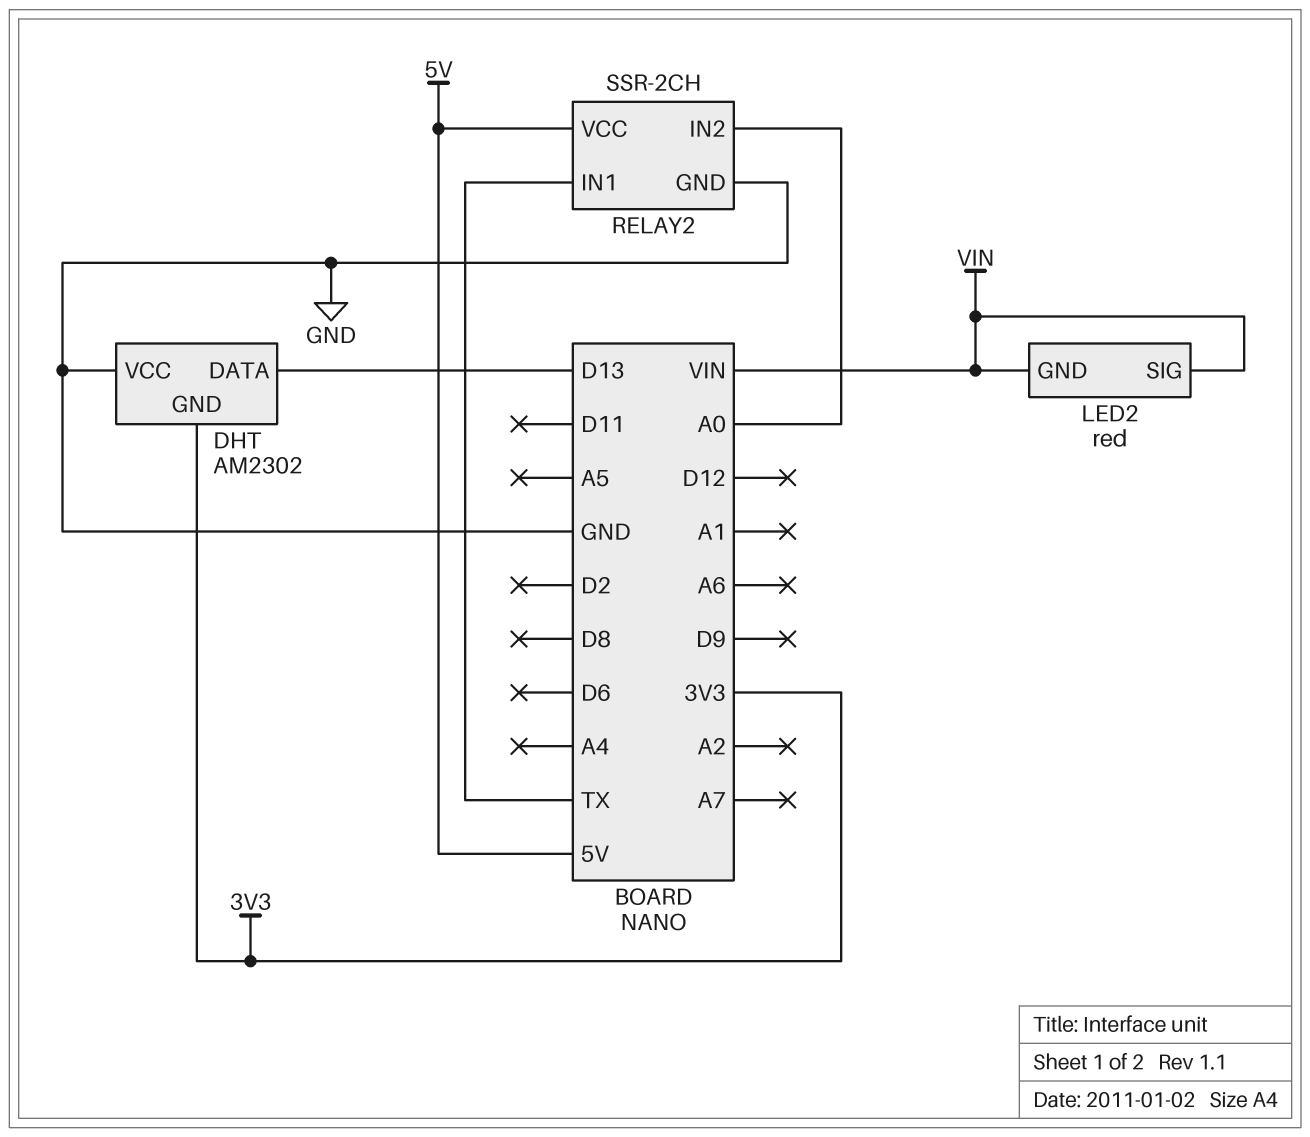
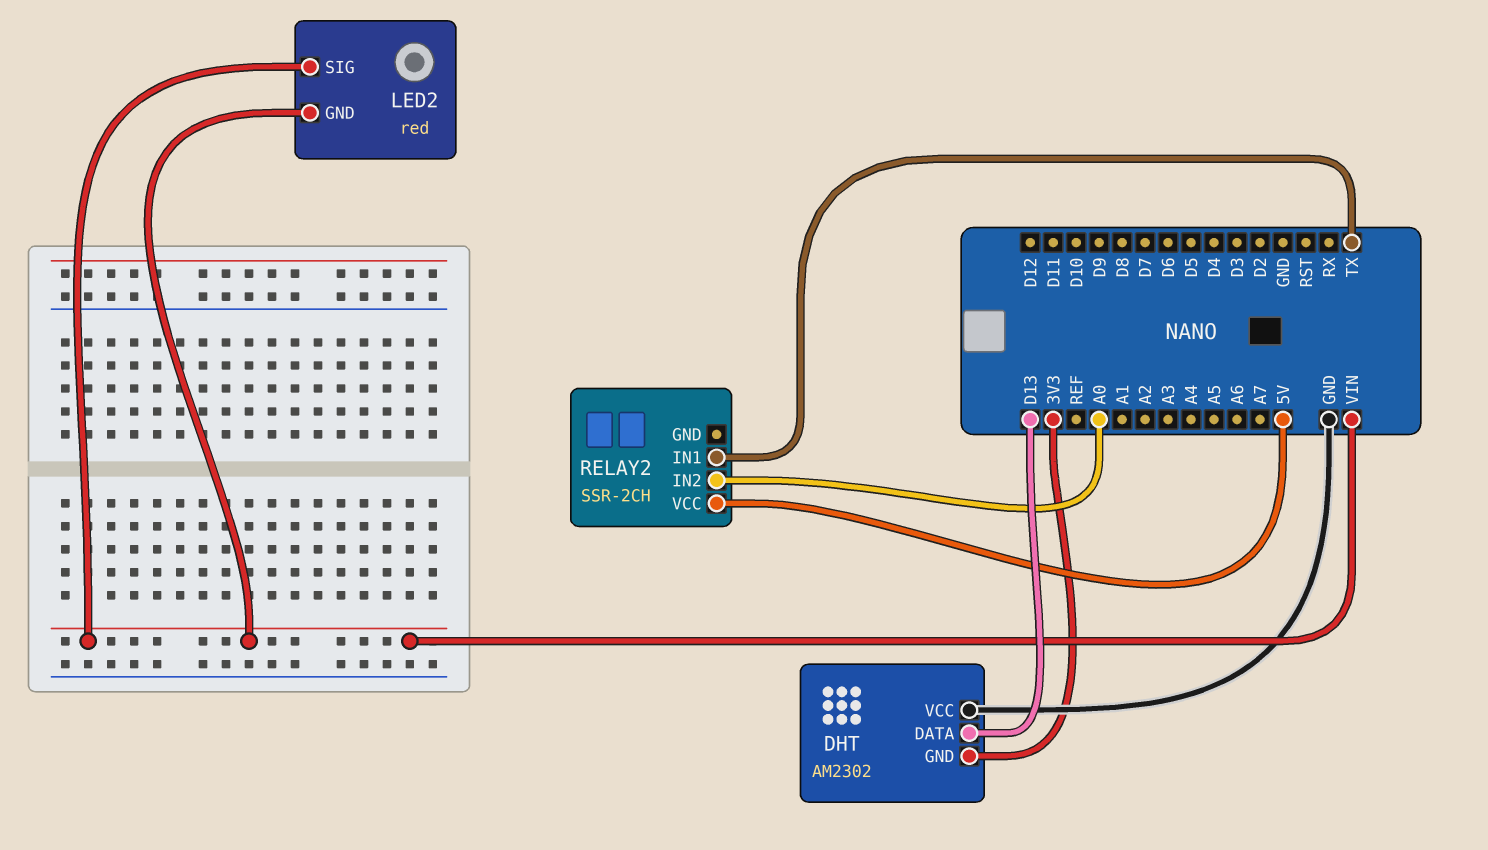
RELAY2 pin GND: GND -> none

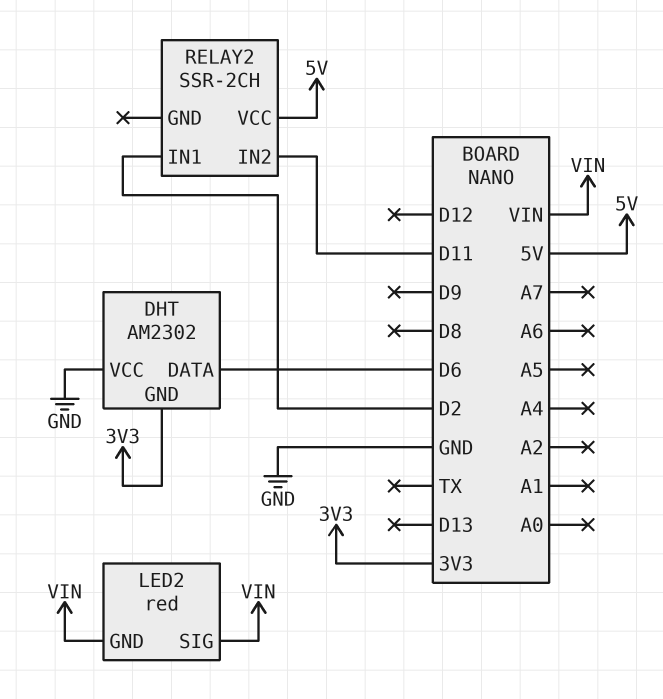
DHT pin DATA: D13 -> D6
RELAY2 pin IN1: TX -> D2
RELAY2 pin IN2: A0 -> D11

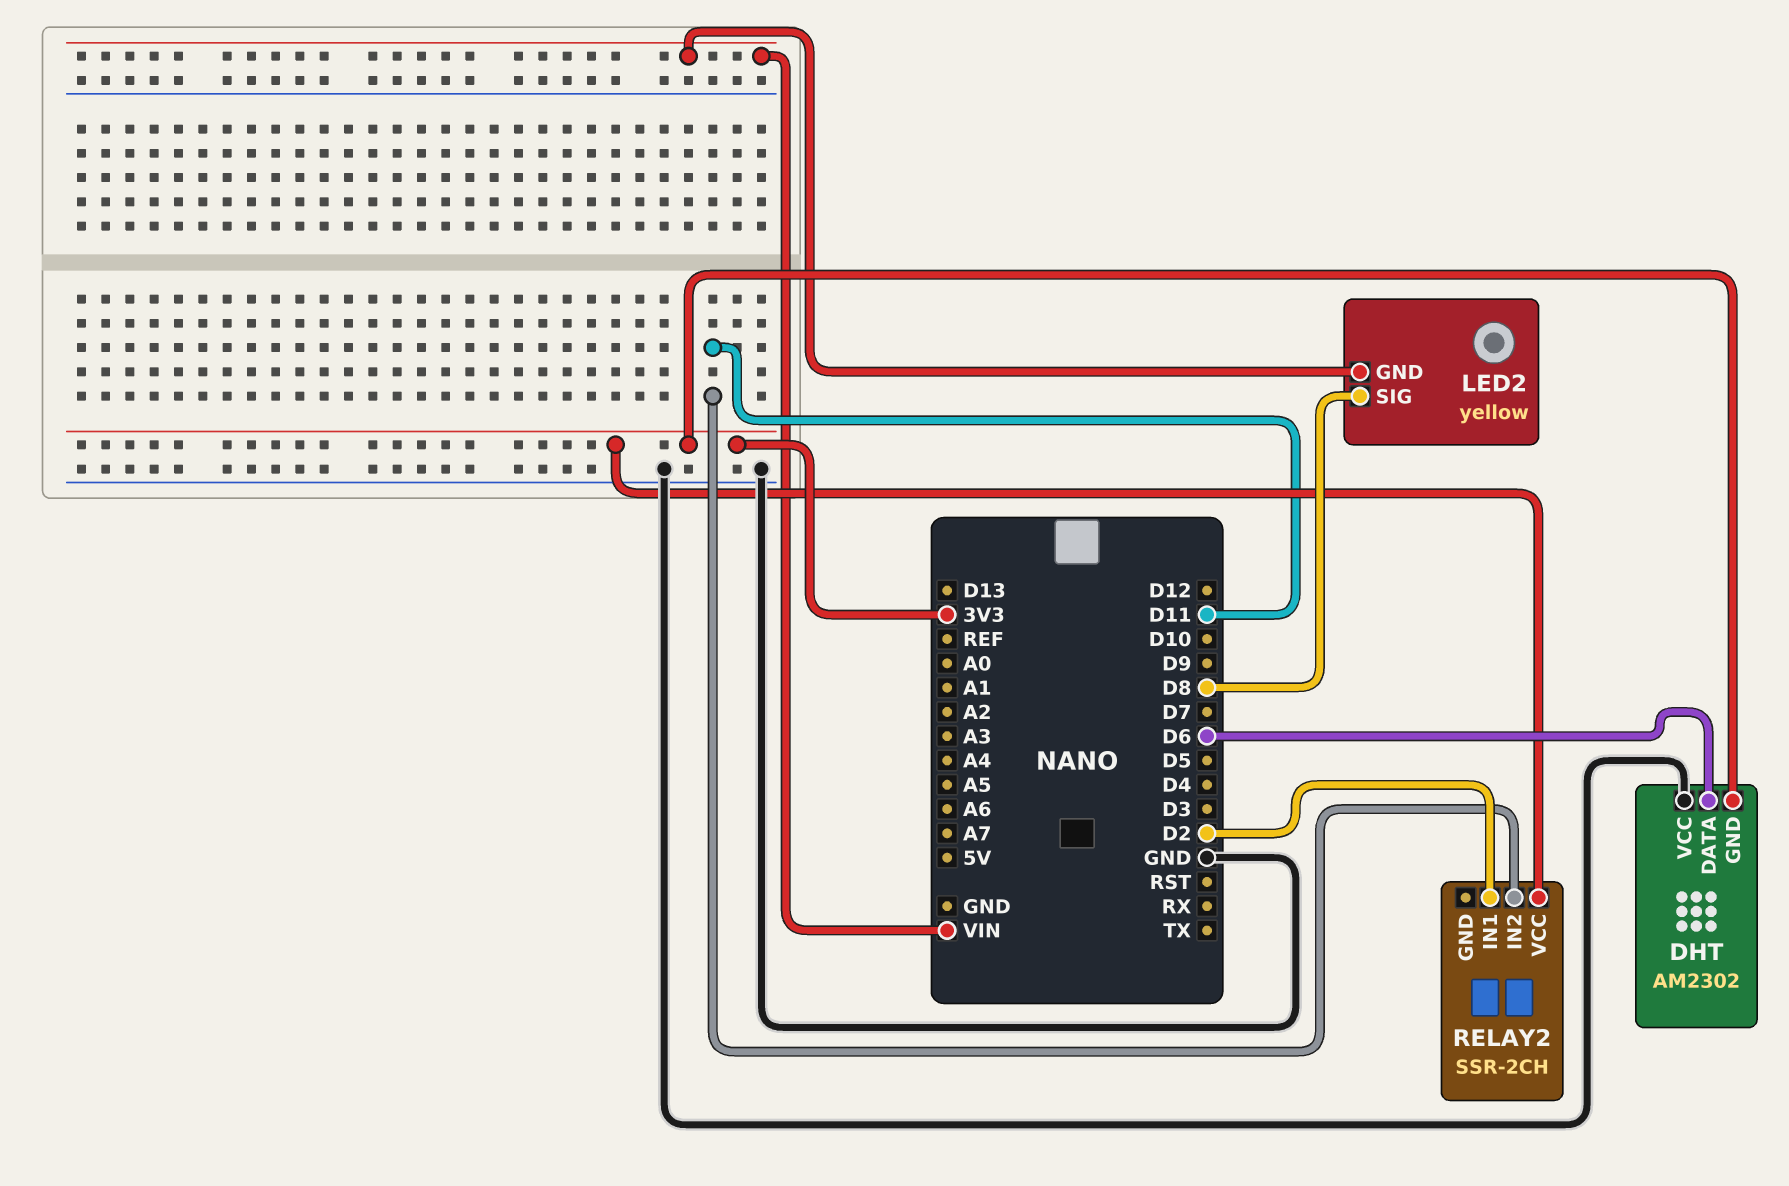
LED2: red -> yellow
LED2 pin SIG: VIN -> D8
RELAY2 pin VCC: 5V -> 3V3

